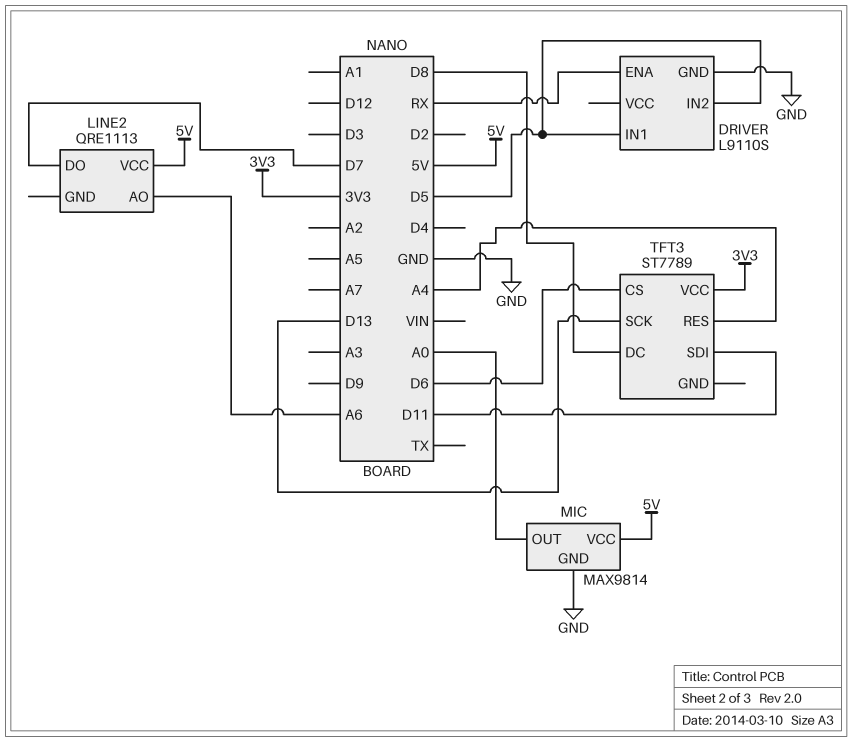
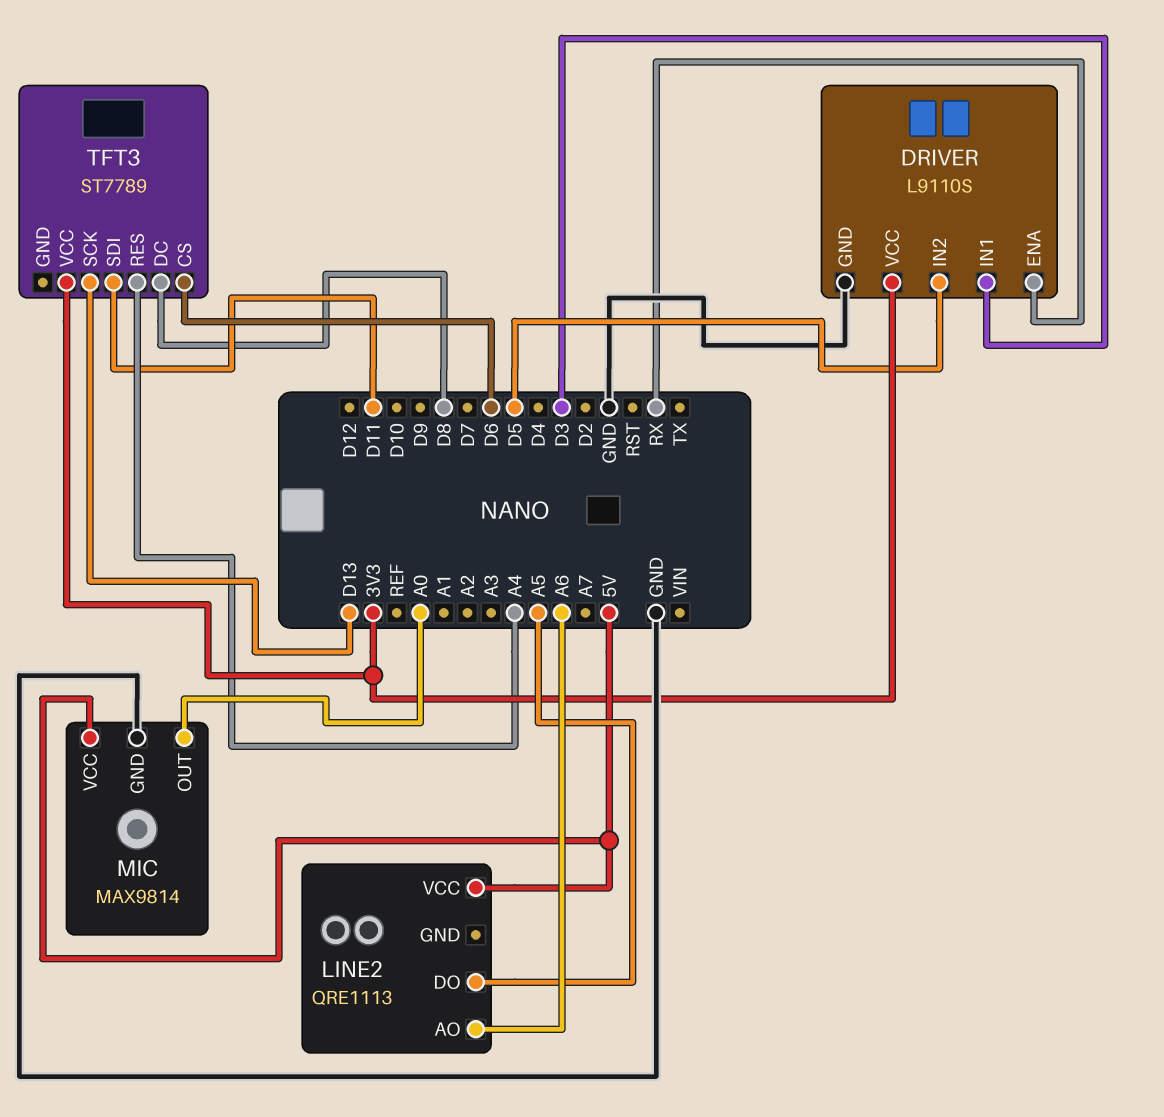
DRIVER pin IN1: D5 -> D3
DRIVER pin VCC: none -> 3V3
LINE2 pin DO: D7 -> A5

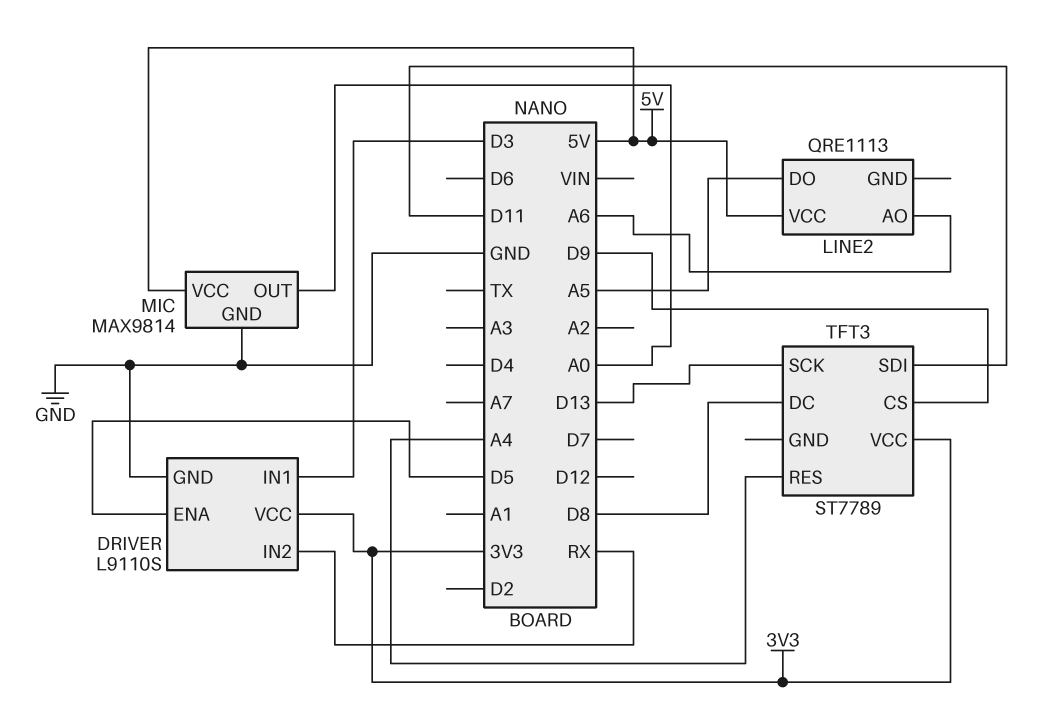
DRIVER pin ENA: RX -> D5
DRIVER pin IN2: D5 -> RX
TFT3 pin CS: D6 -> D9

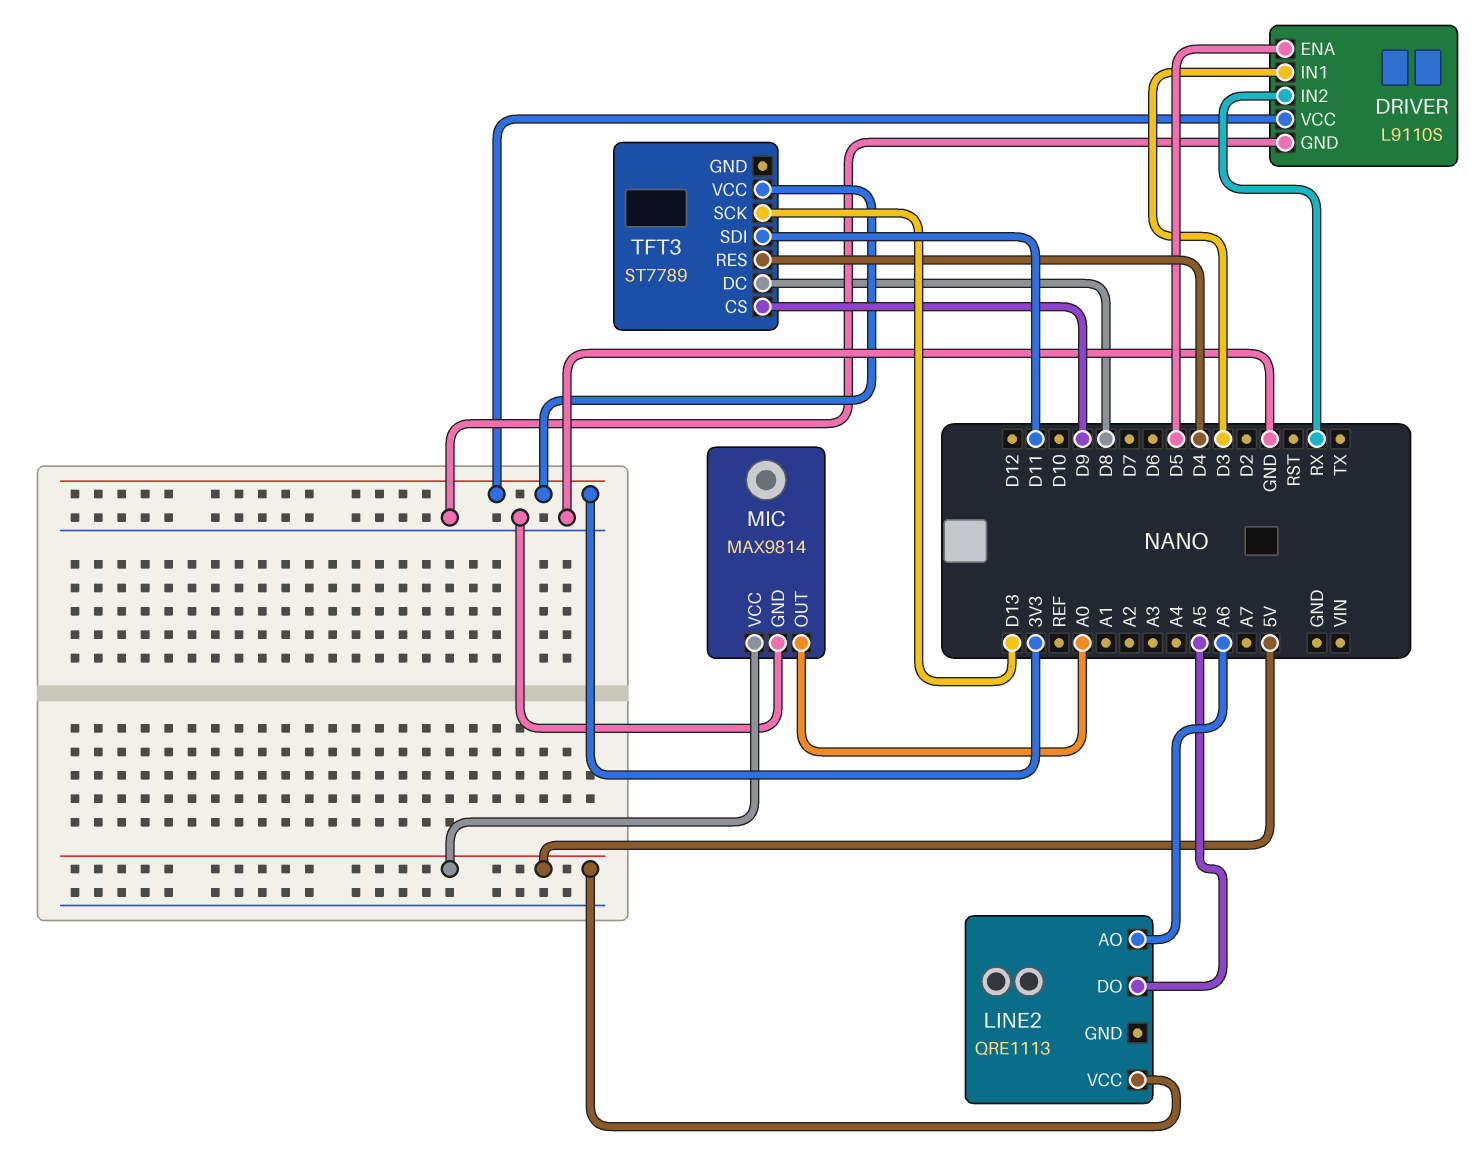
TFT3 pin RES: A4 -> D4

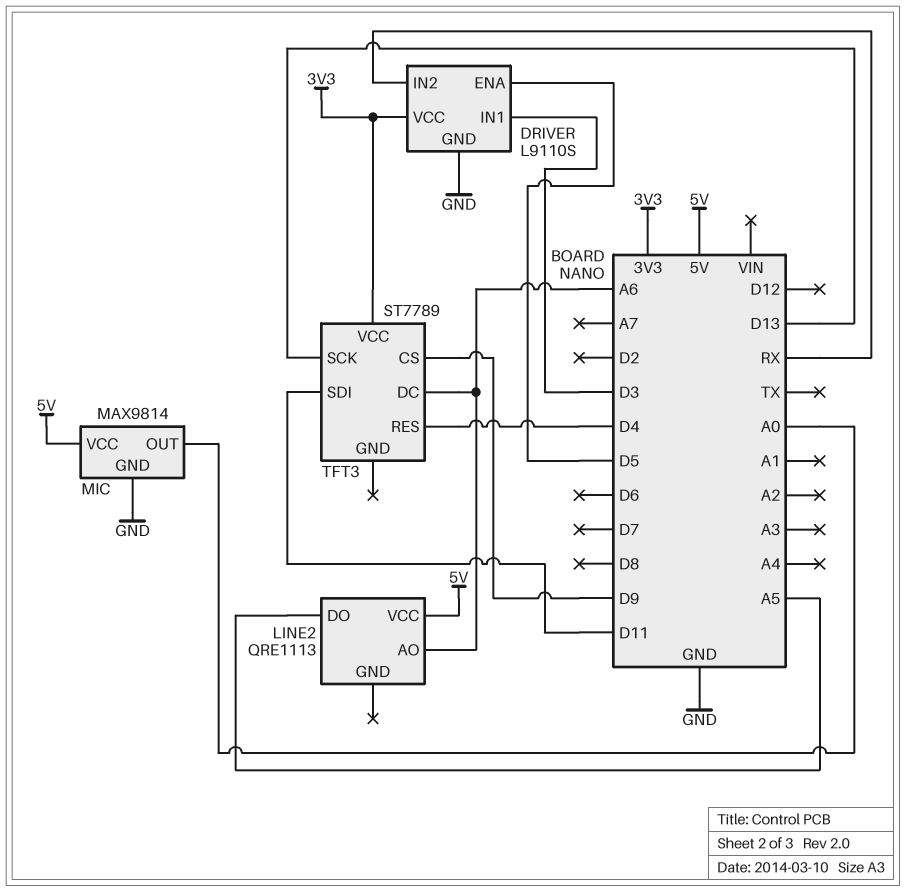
TFT3 pin DC: D8 -> A6

